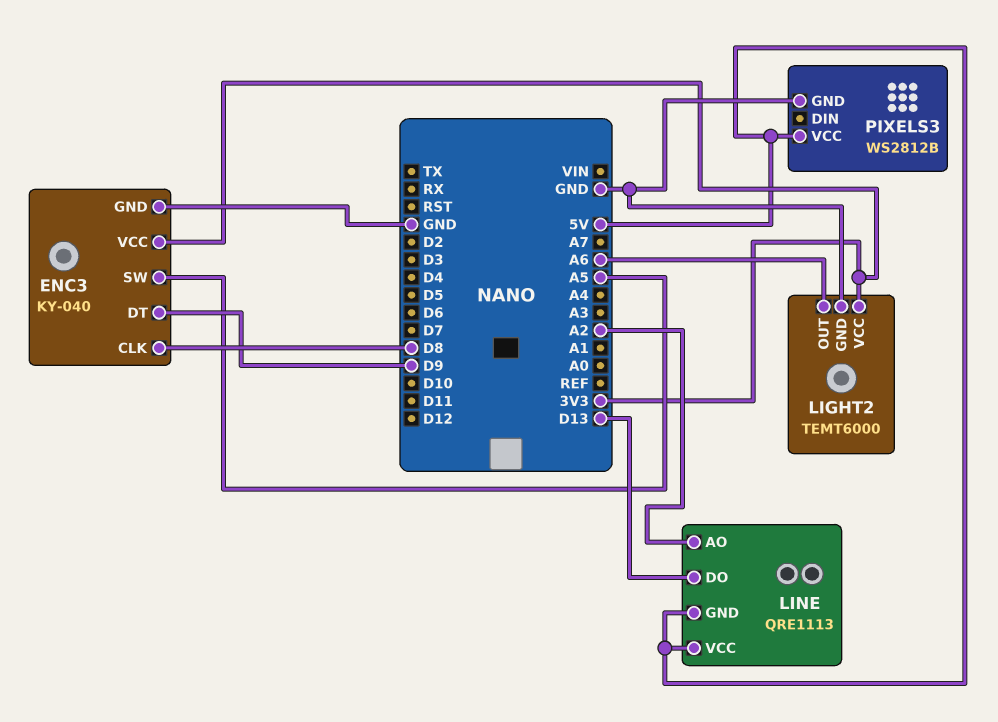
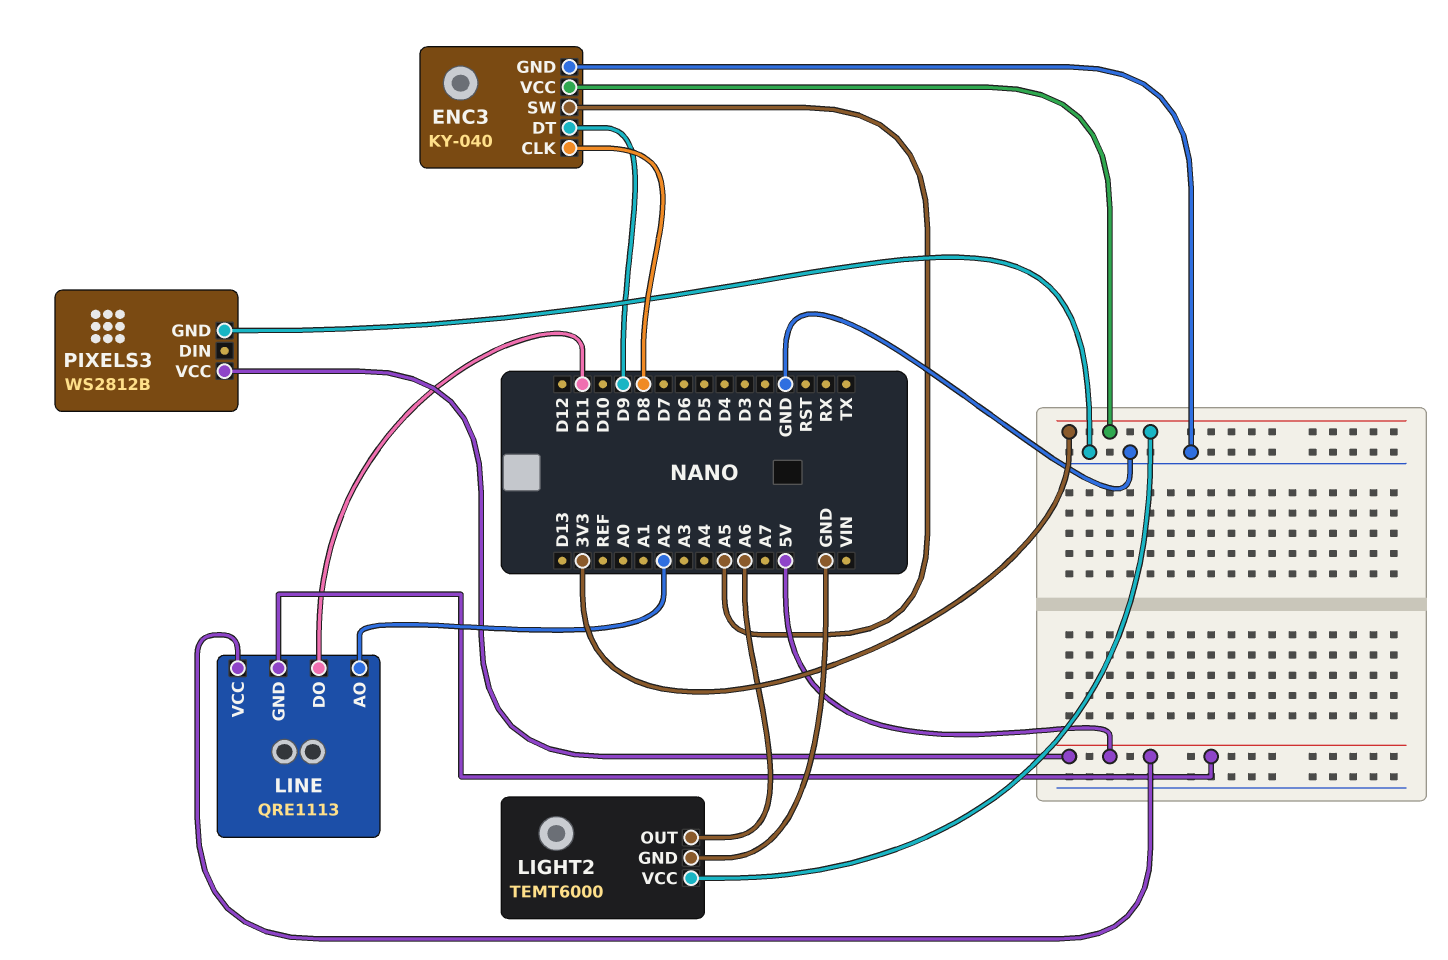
LINE pin DO: D13 -> D11

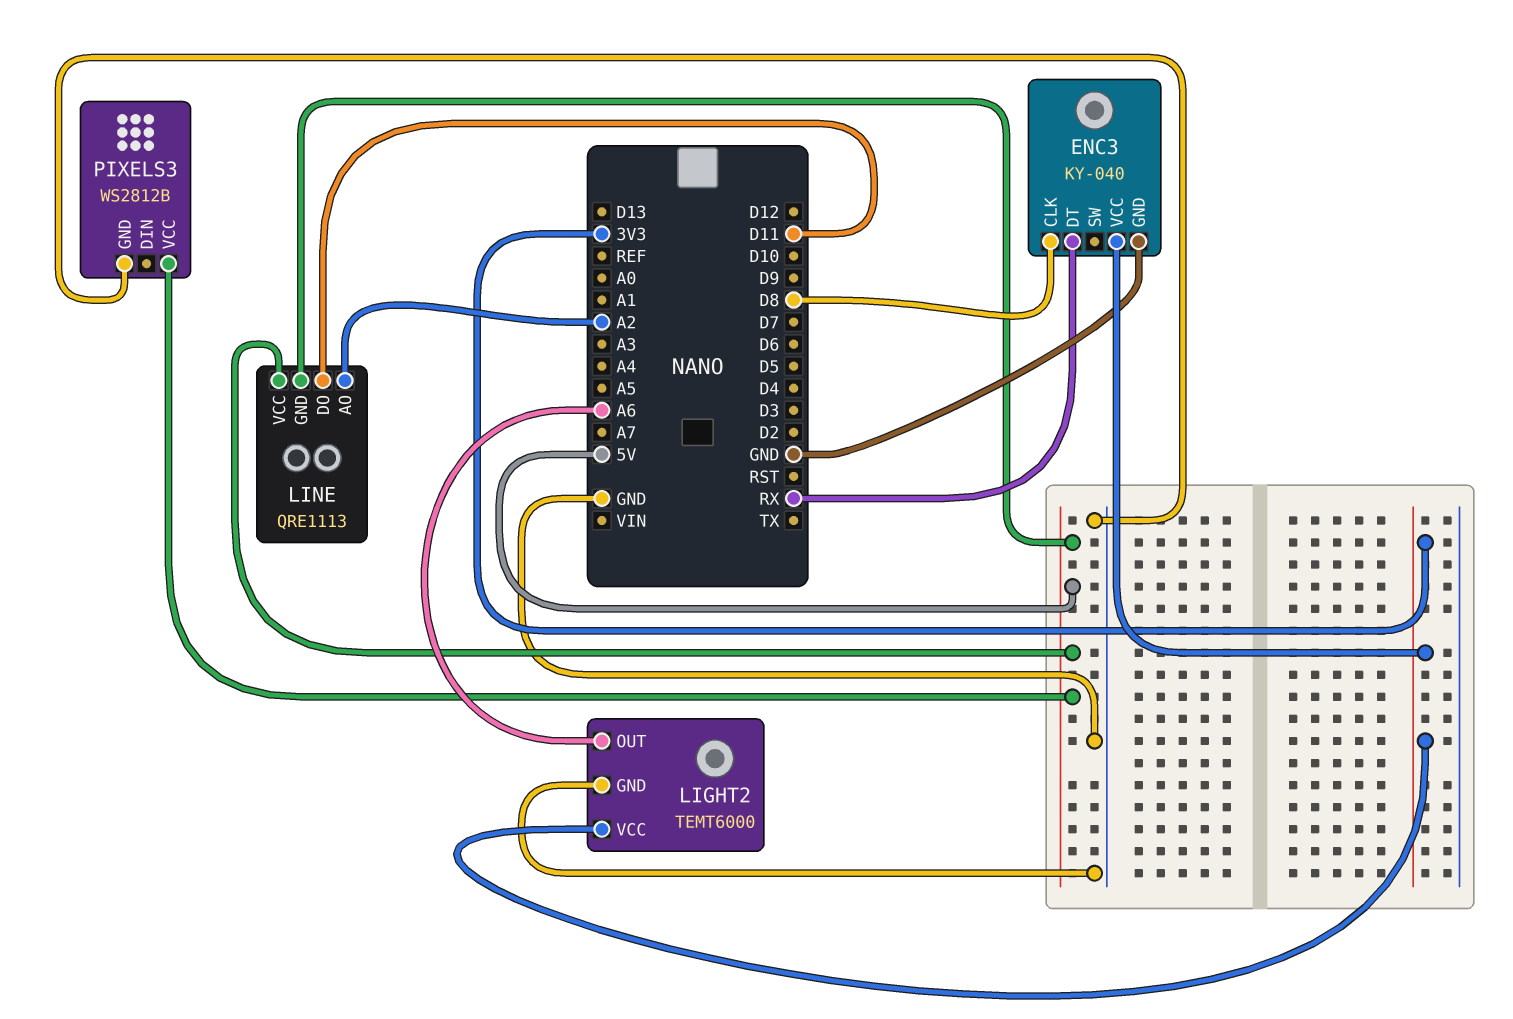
ENC3 pin DT: D9 -> RX
ENC3 pin SW: A5 -> none

